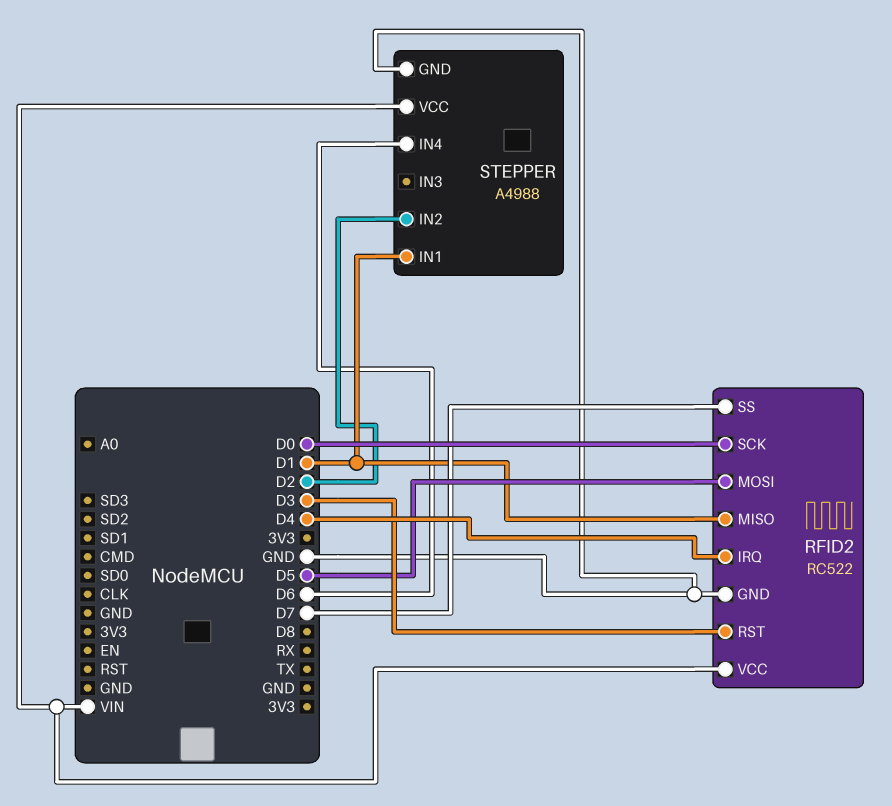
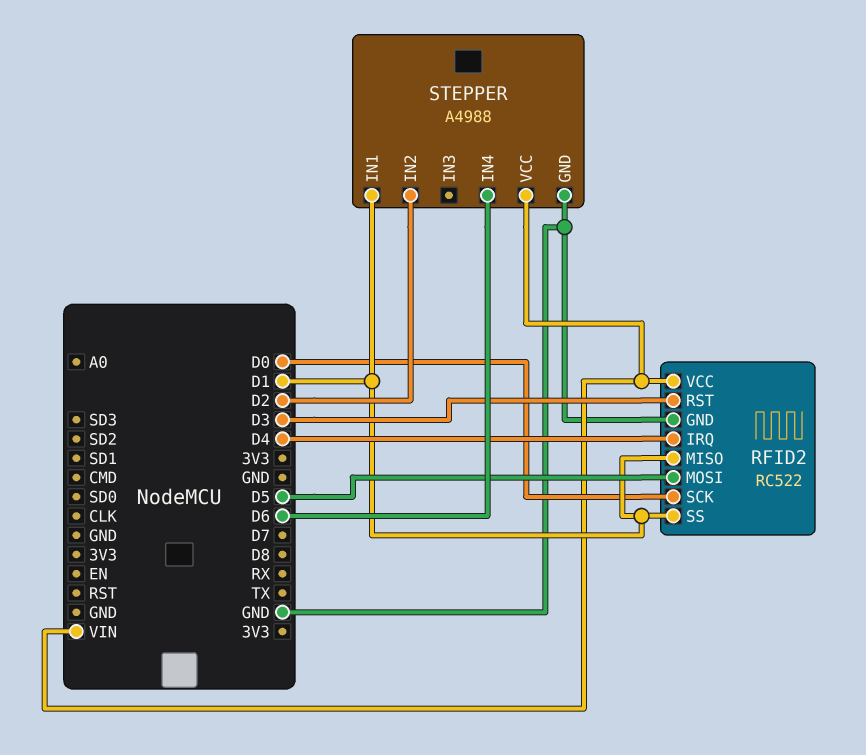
RFID2 pin SS: D7 -> D1

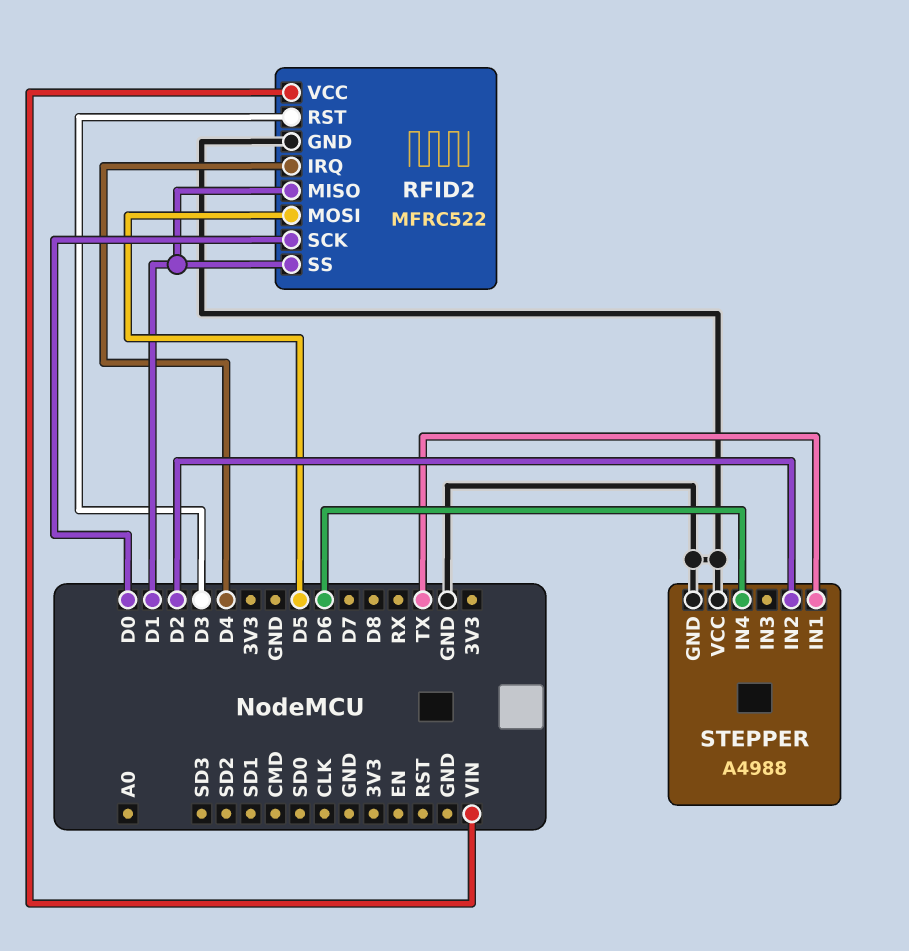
RFID2: RC522 -> MFRC522
STEPPER pin IN1: D1 -> TX
STEPPER pin VCC: VIN -> GND

